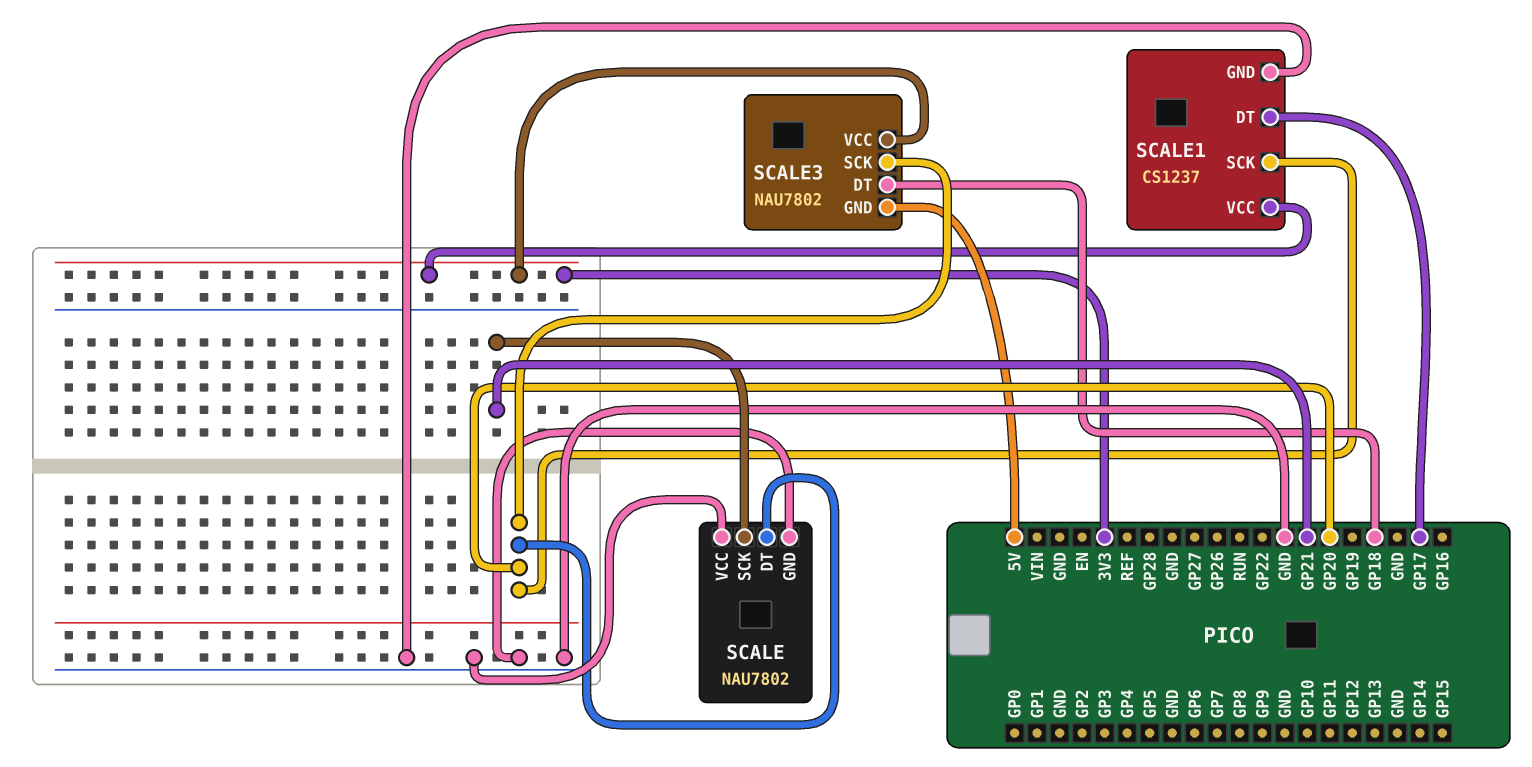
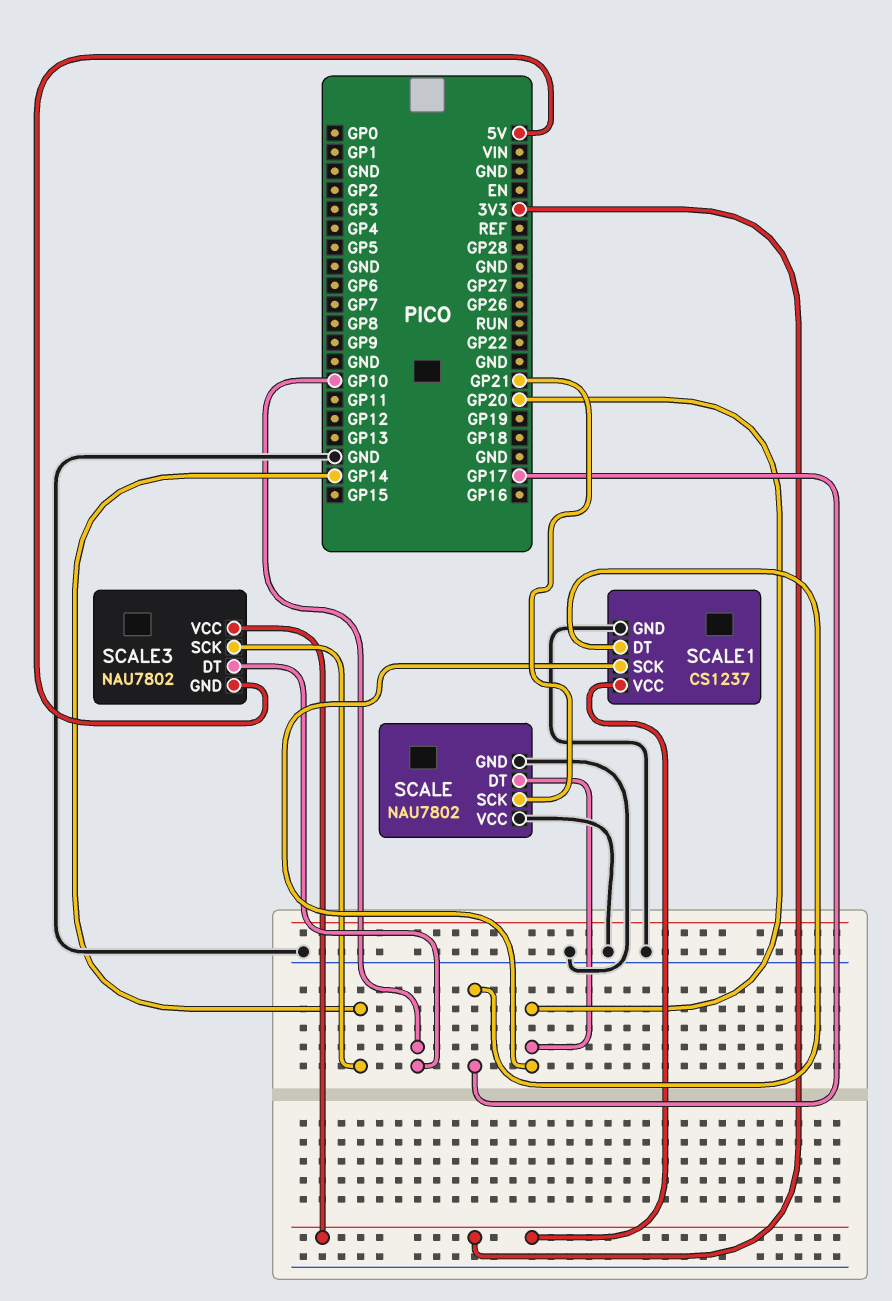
SCALE3 pin DT: GP18 -> GP10
SCALE3 pin SCK: GP20 -> GP14

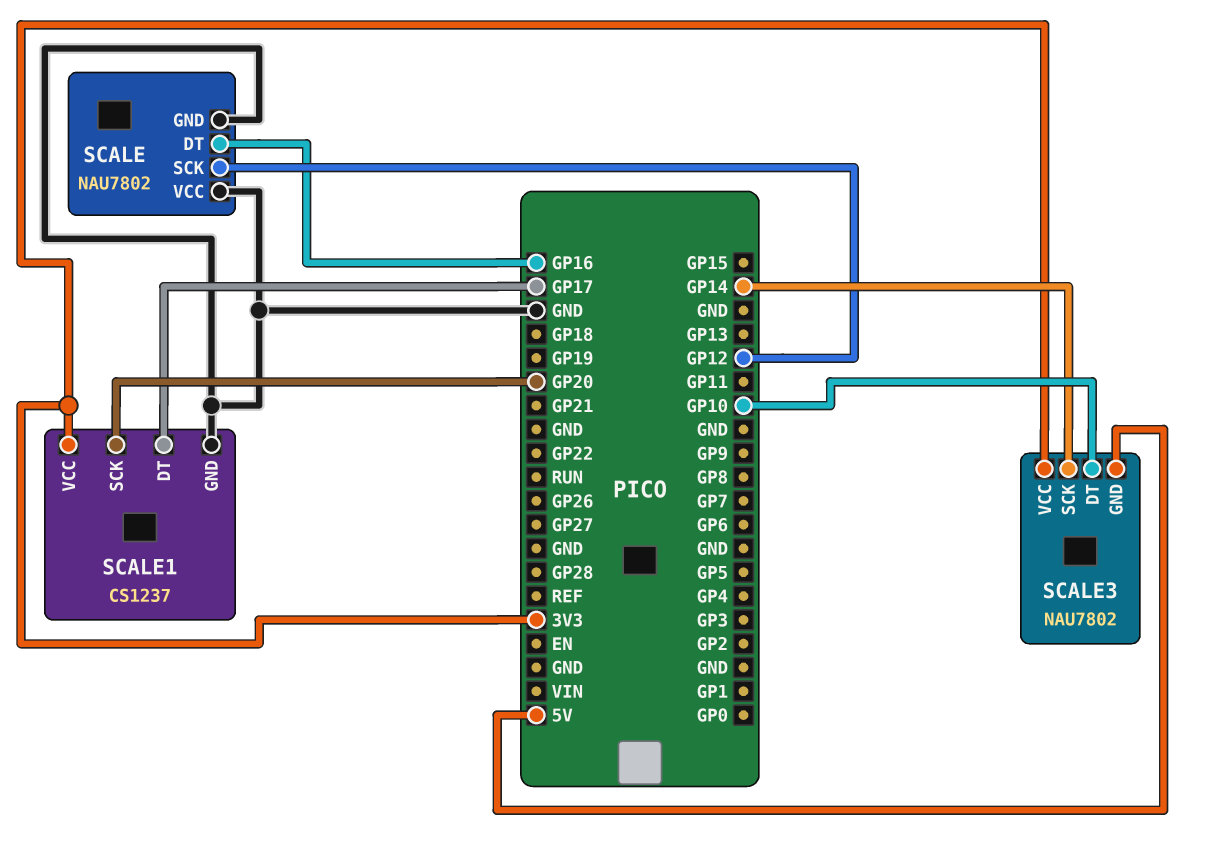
SCALE pin DT: GP20 -> GP16
SCALE pin SCK: GP21 -> GP12

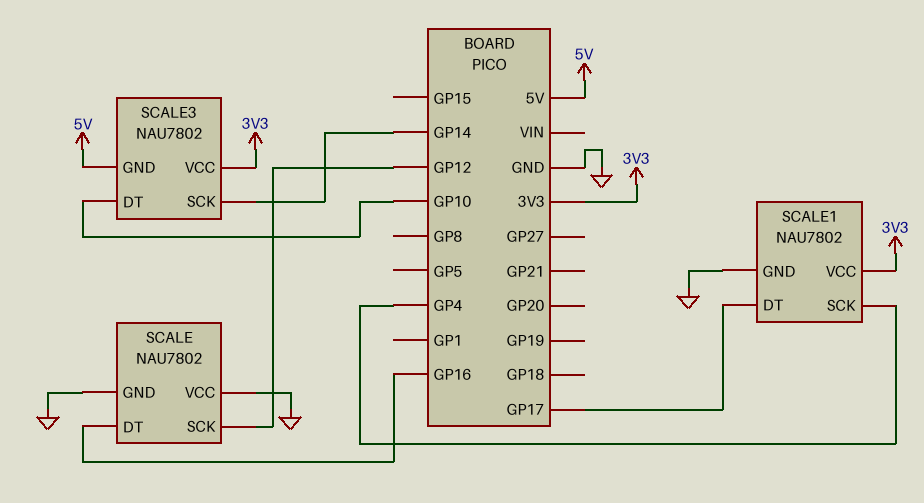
SCALE1: CS1237 -> NAU7802
SCALE1 pin SCK: GP20 -> GP4

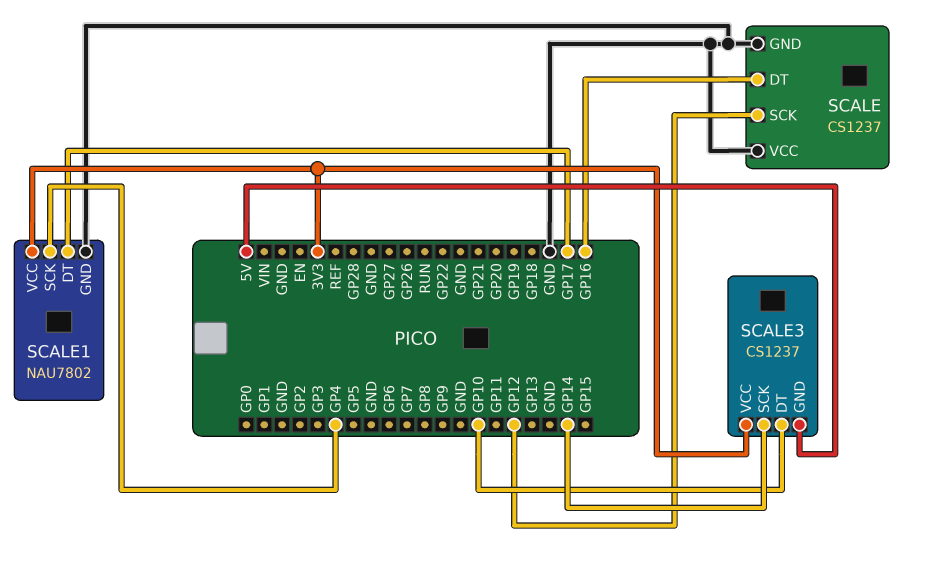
SCALE: NAU7802 -> CS1237
SCALE3: NAU7802 -> CS1237

